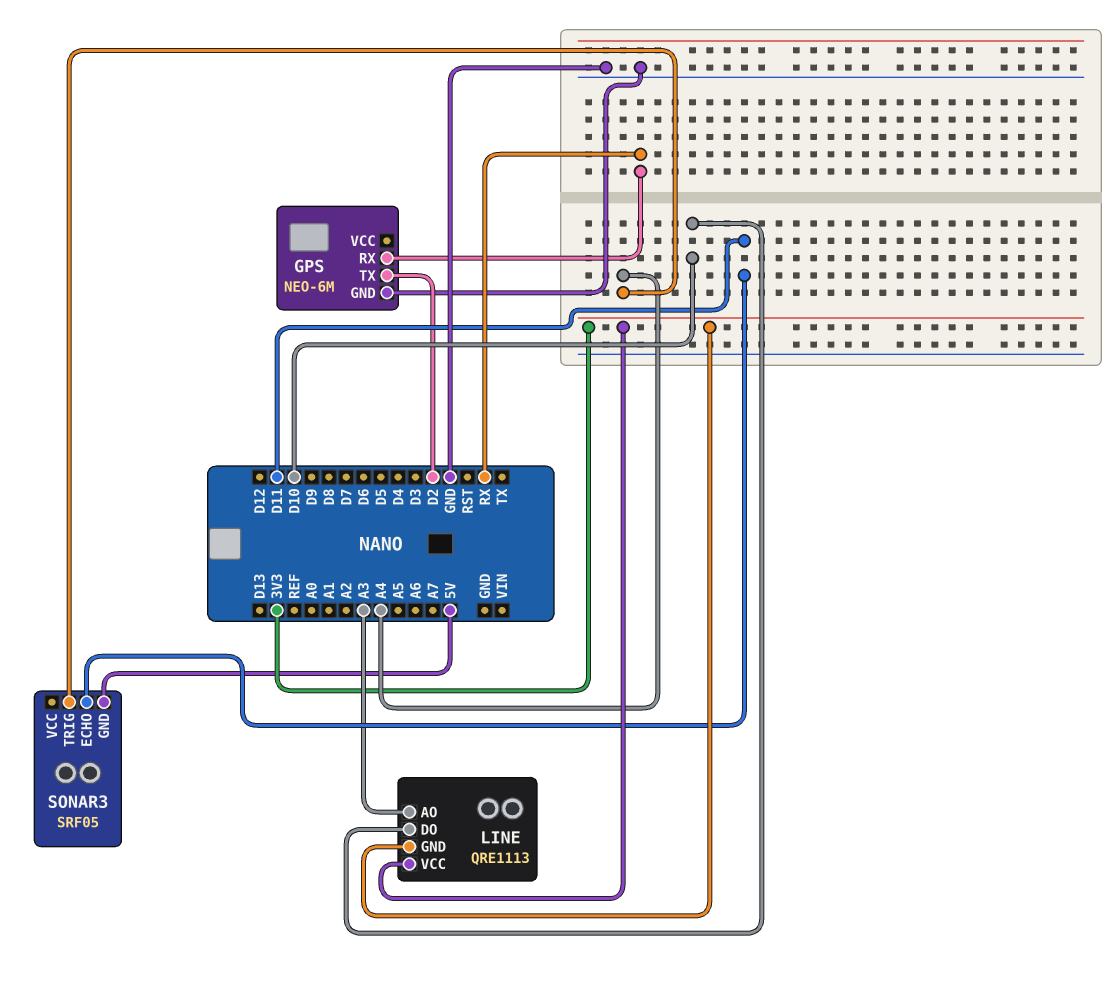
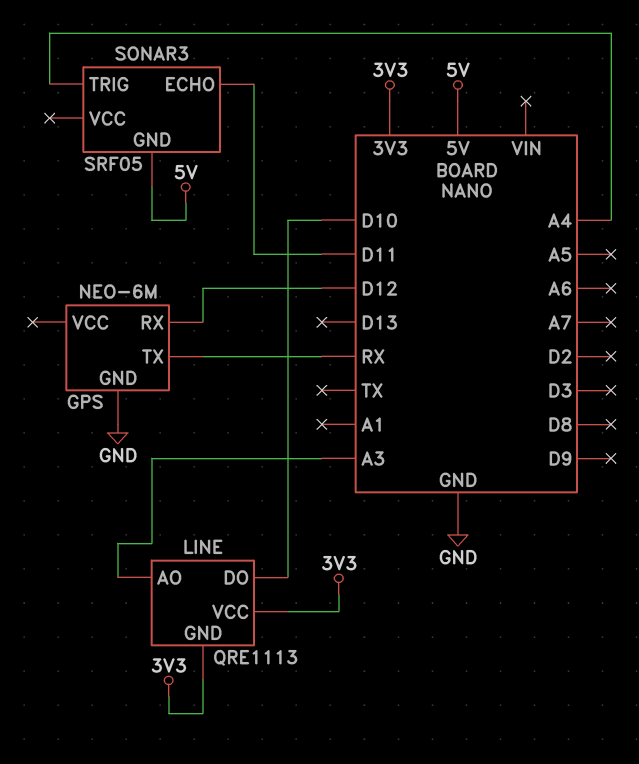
GPS pin RX: RX -> D12
GPS pin TX: D2 -> RX

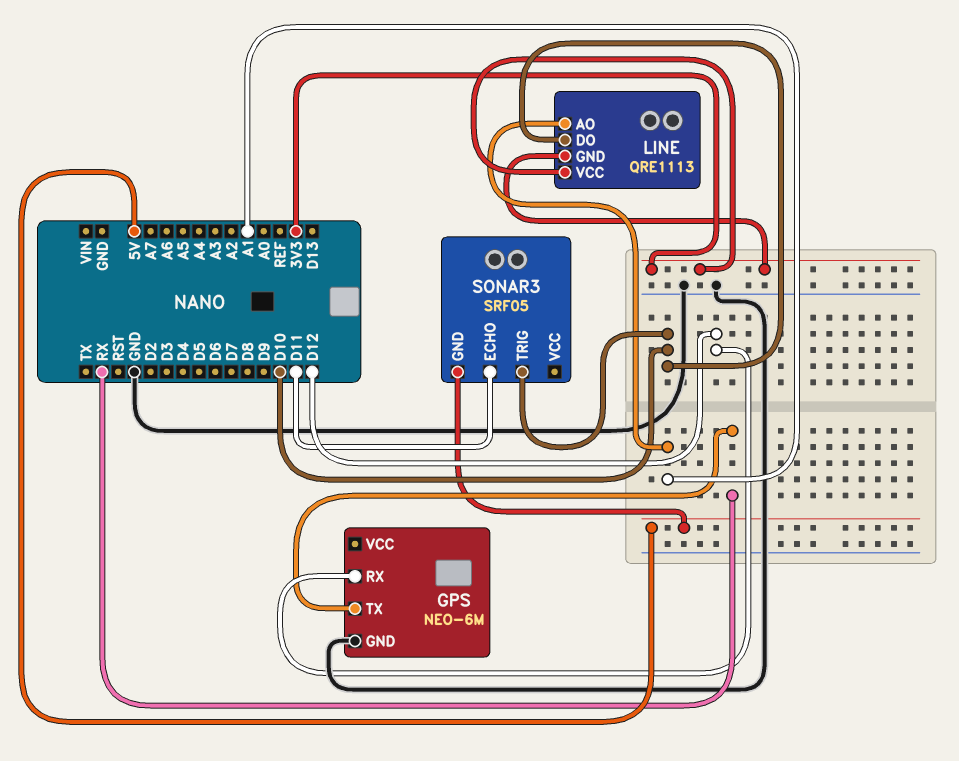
LINE pin AO: A3 -> A1
SONAR3 pin TRIG: A4 -> D10

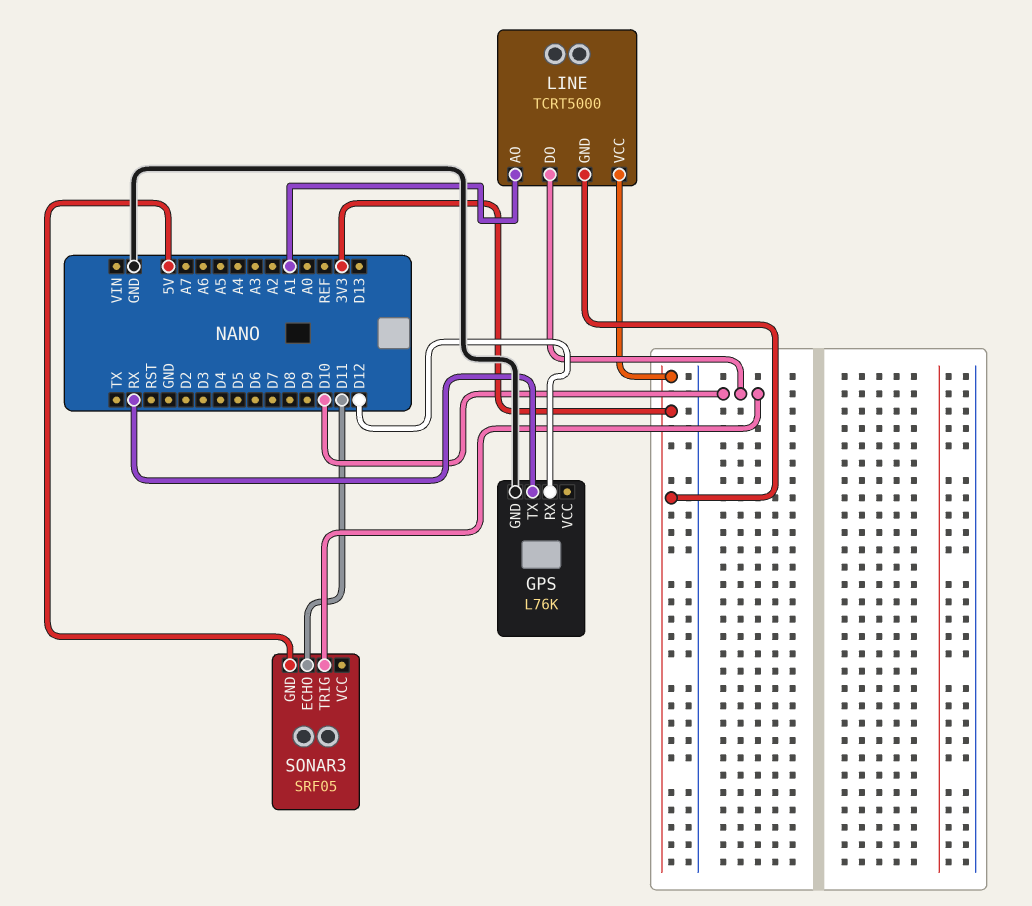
GPS: NEO-6M -> L76K
LINE: QRE1113 -> TCRT5000

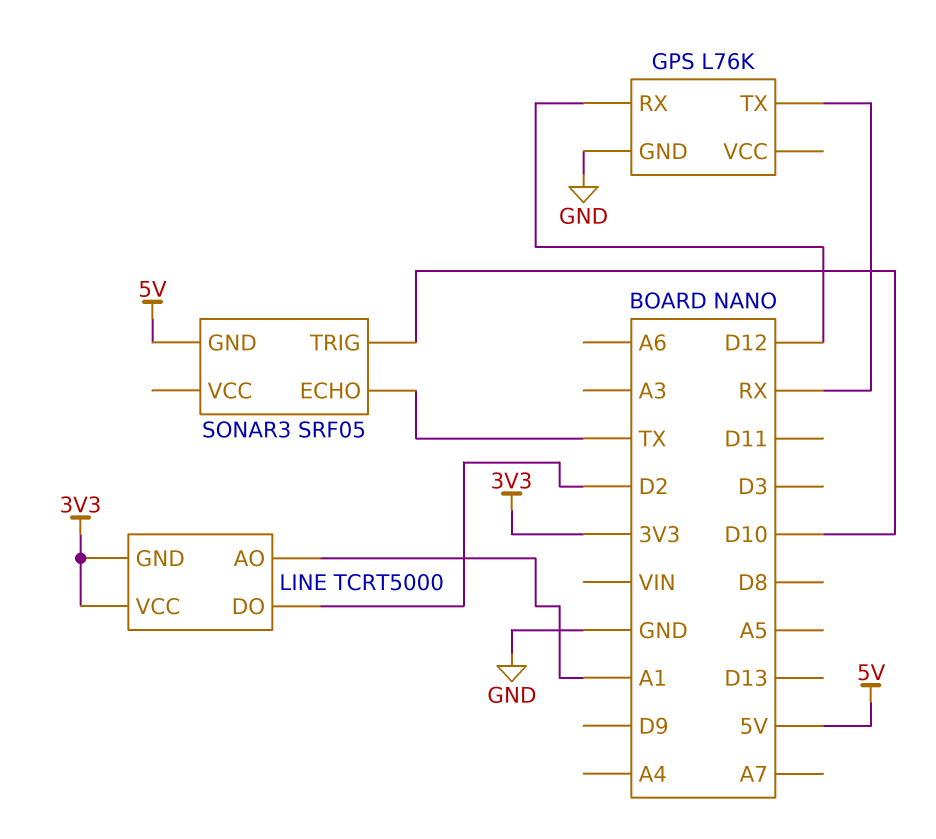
LINE pin DO: D10 -> D2
SONAR3 pin ECHO: D11 -> TX

